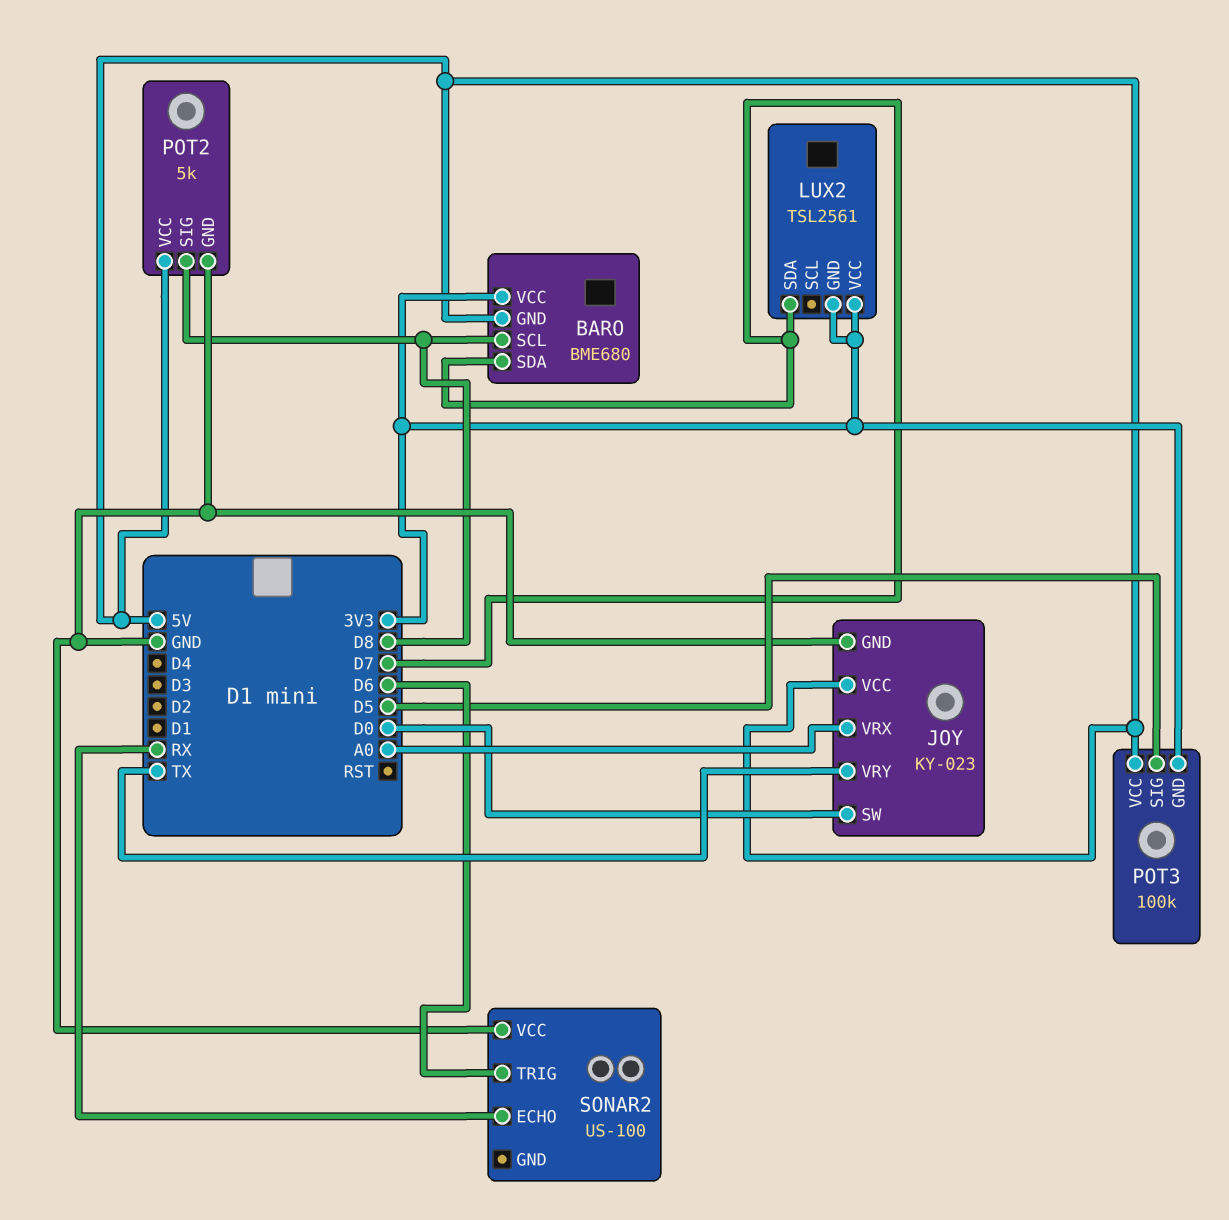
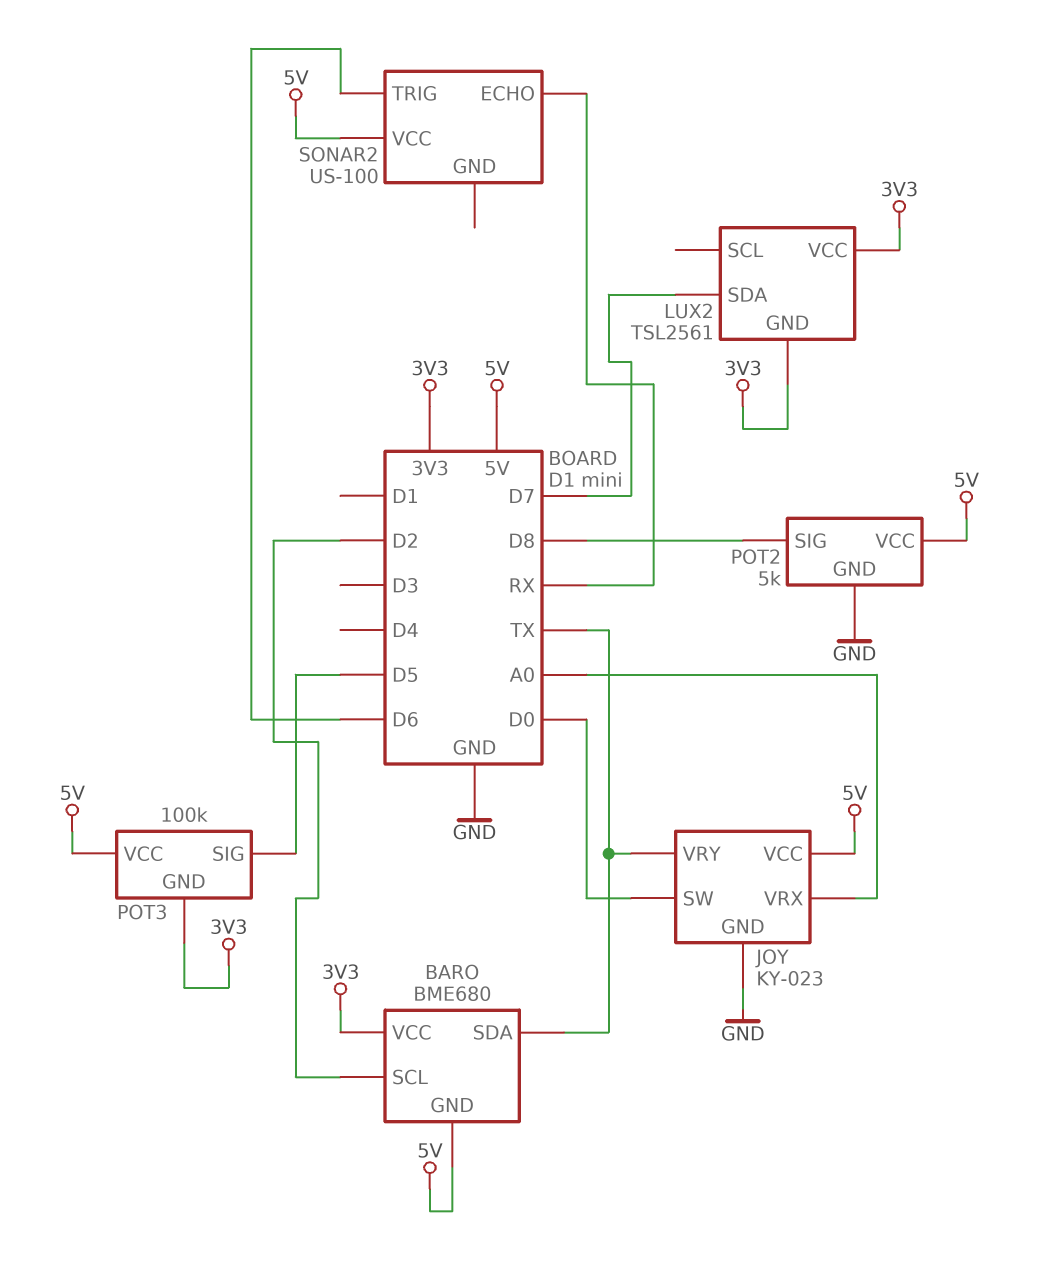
BARO pin SCL: D8 -> D2
BARO pin SDA: D7 -> TX
SONAR2 pin VCC: GND -> 5V

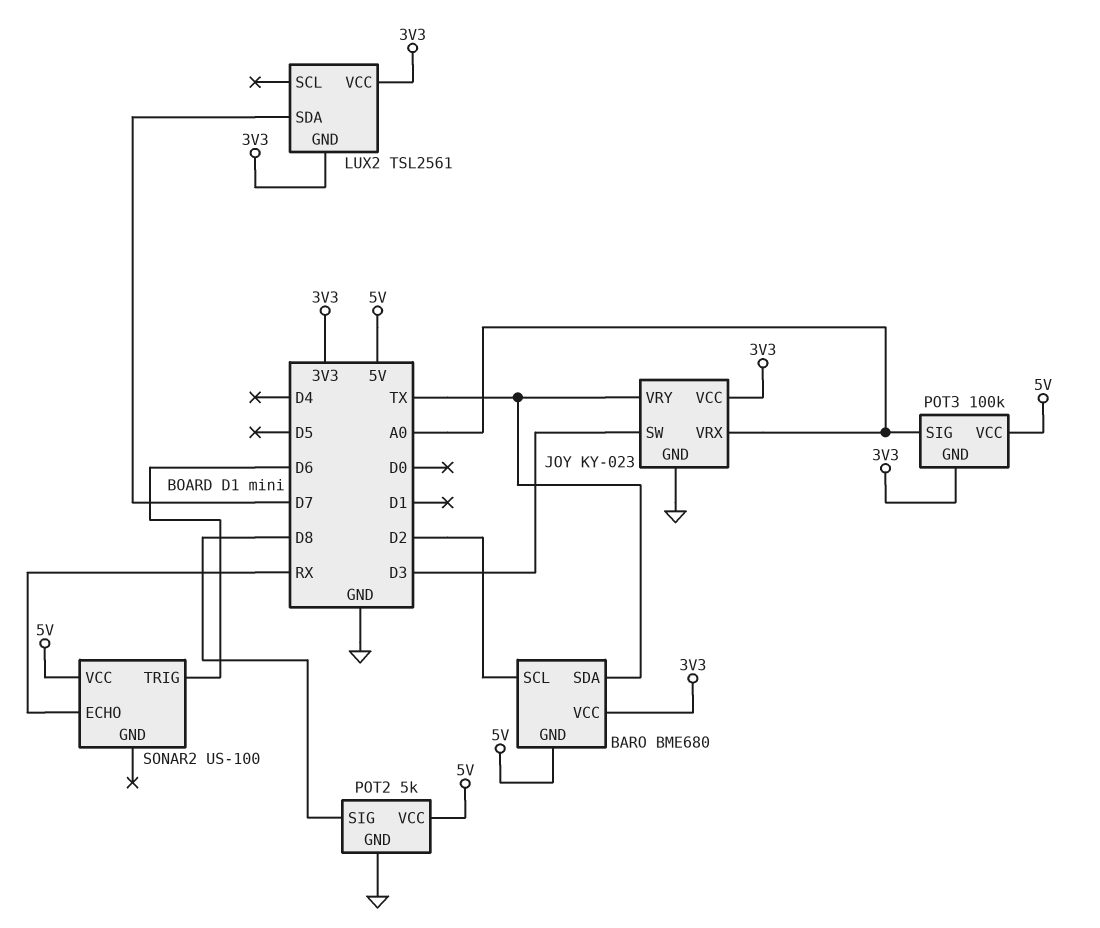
JOY pin SW: D0 -> D3
JOY pin VCC: 5V -> 3V3
POT3 pin SIG: D5 -> A0

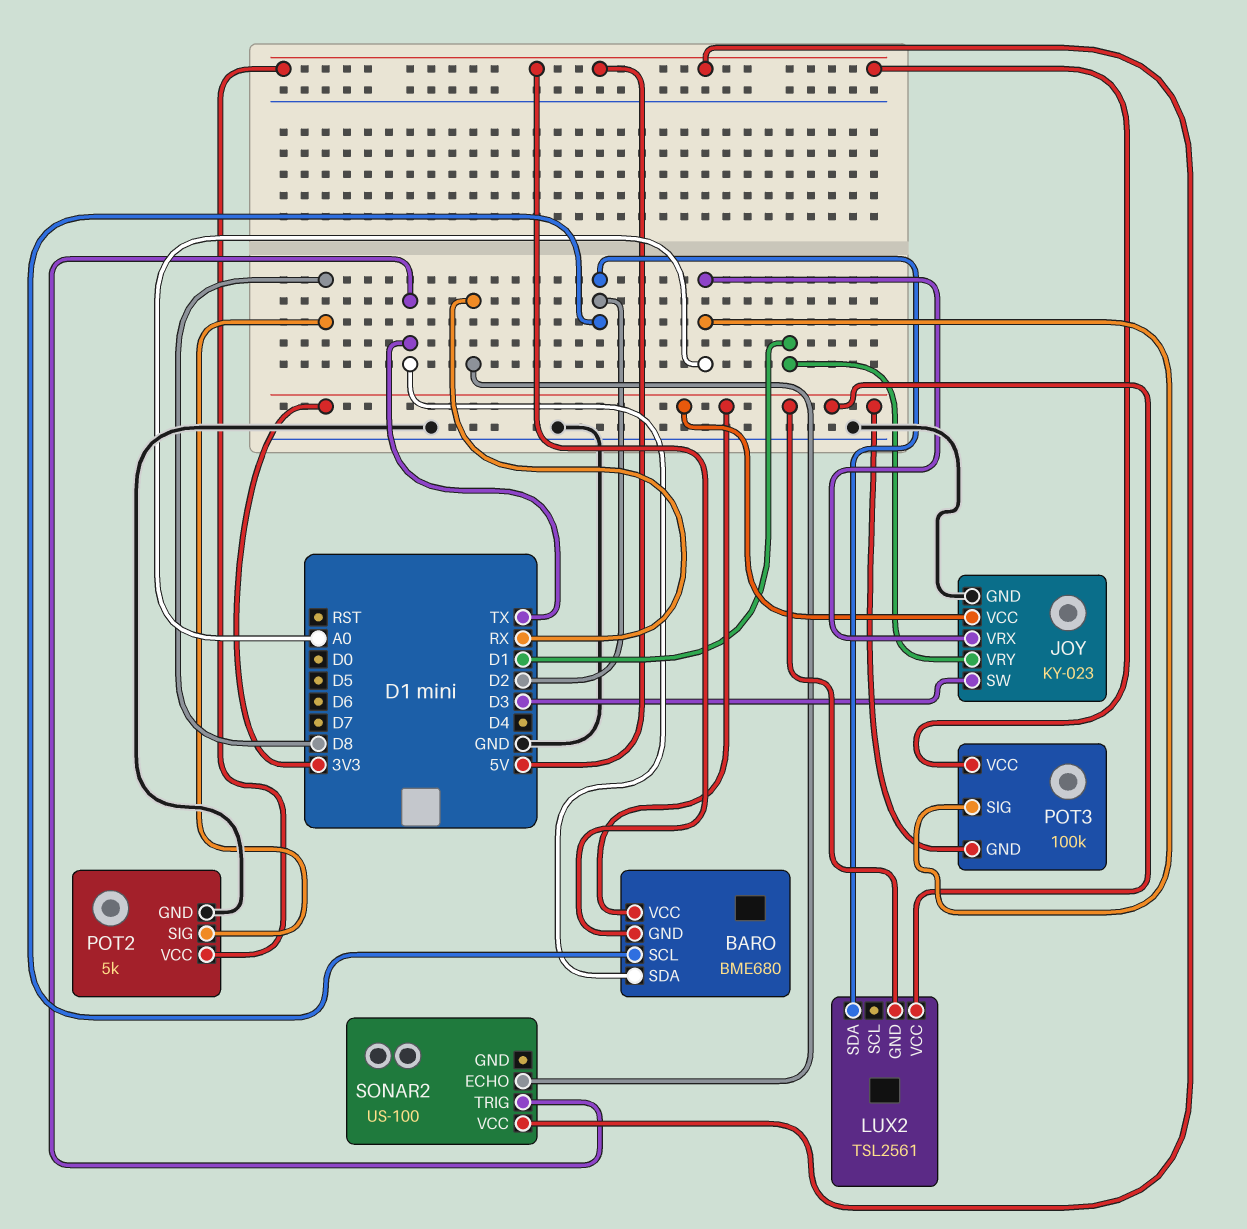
JOY pin VRY: TX -> D1
LUX2 pin SDA: D7 -> D2
SONAR2 pin TRIG: D6 -> TX

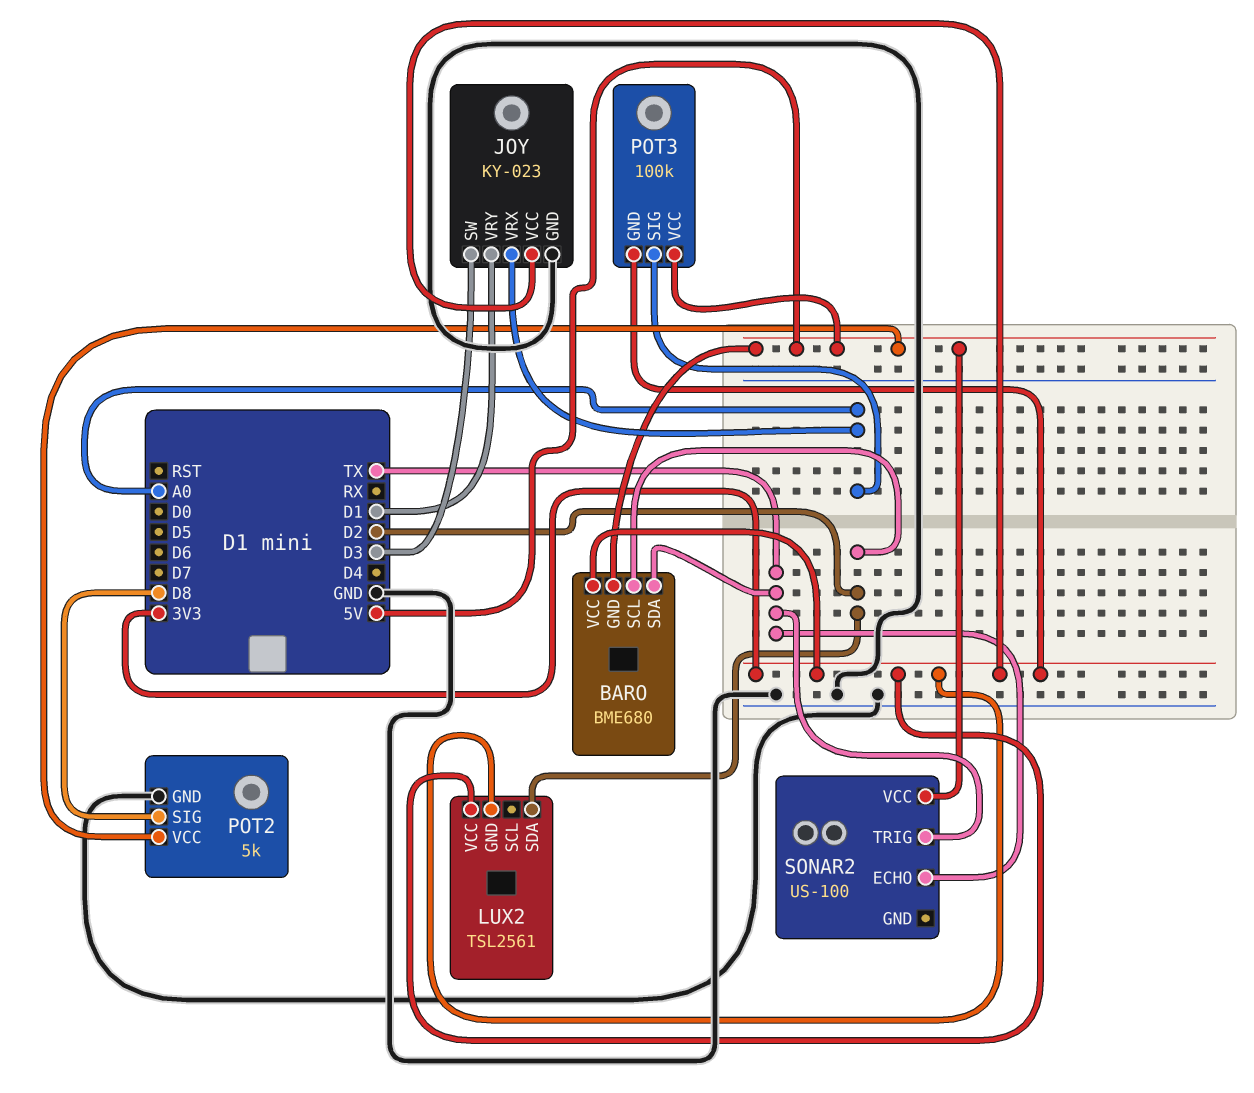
SONAR2 pin ECHO: RX -> TX

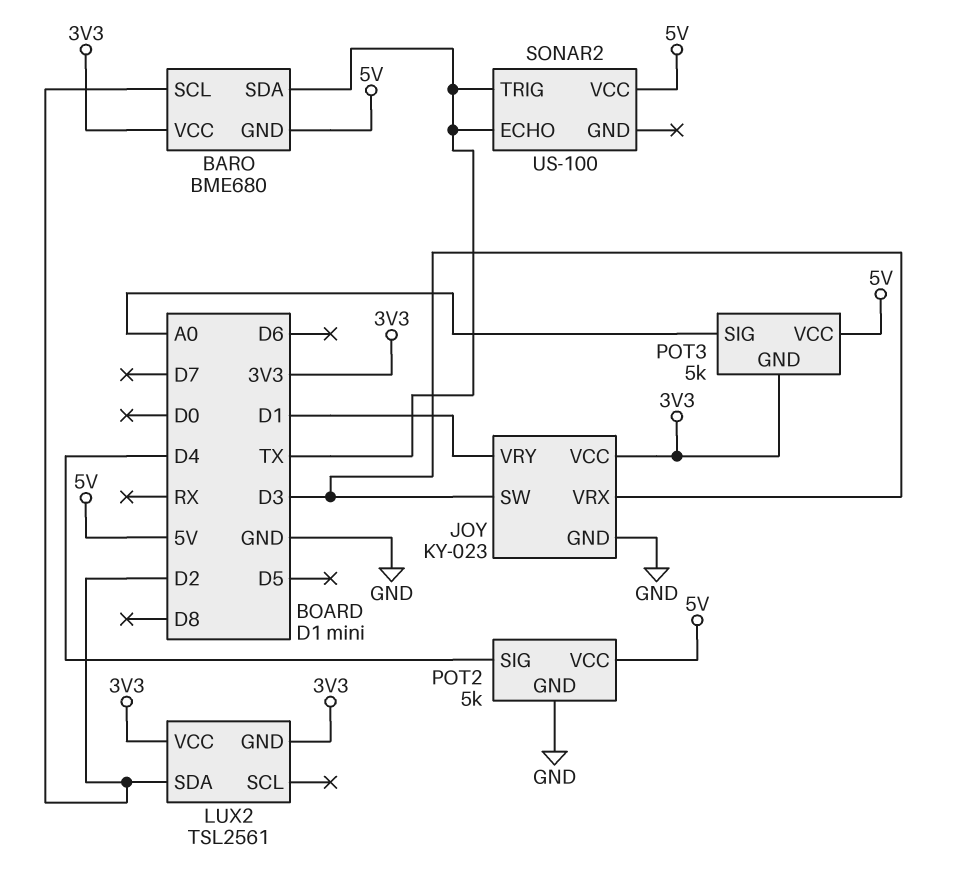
JOY pin VRX: A0 -> D3
POT2 pin SIG: D8 -> D4
POT3: 100k -> 5k

